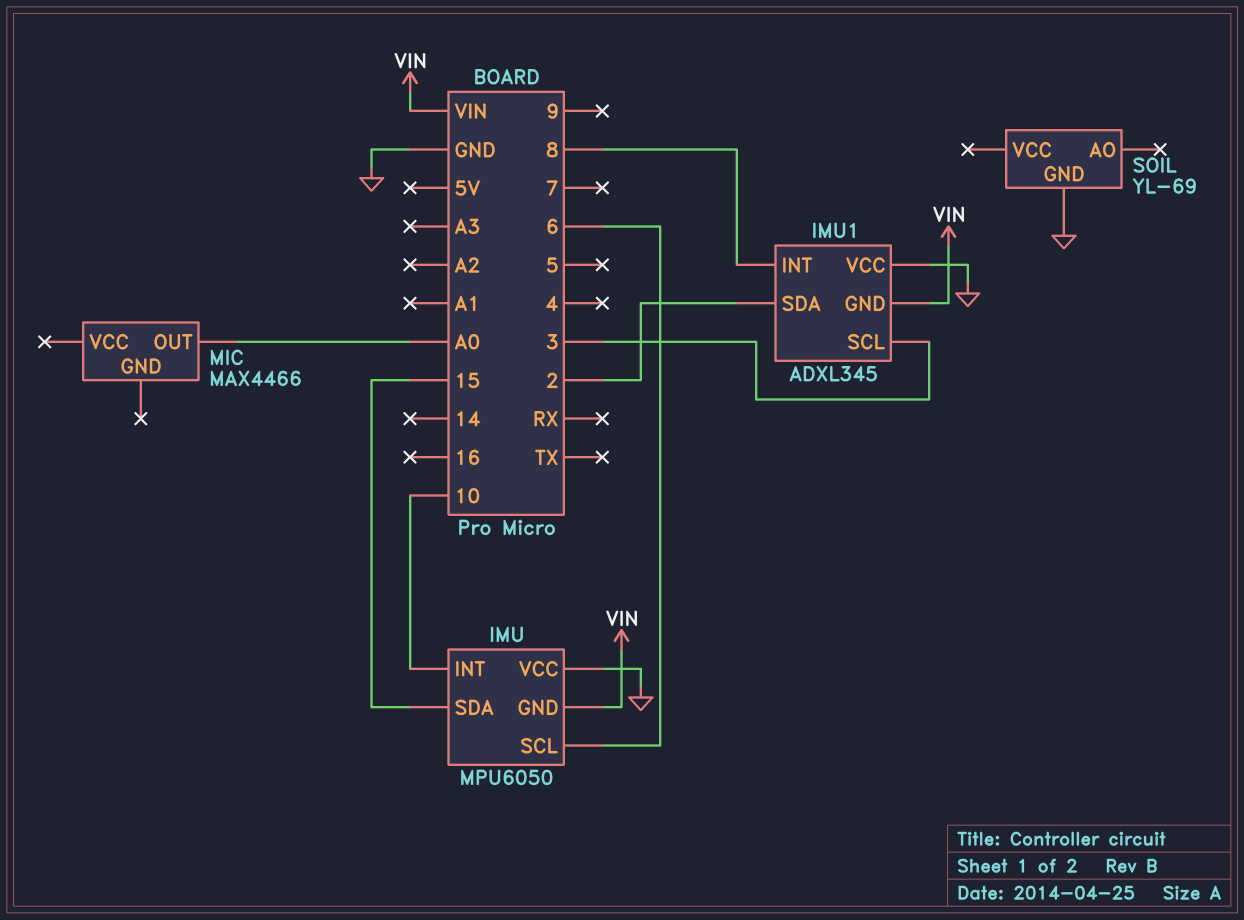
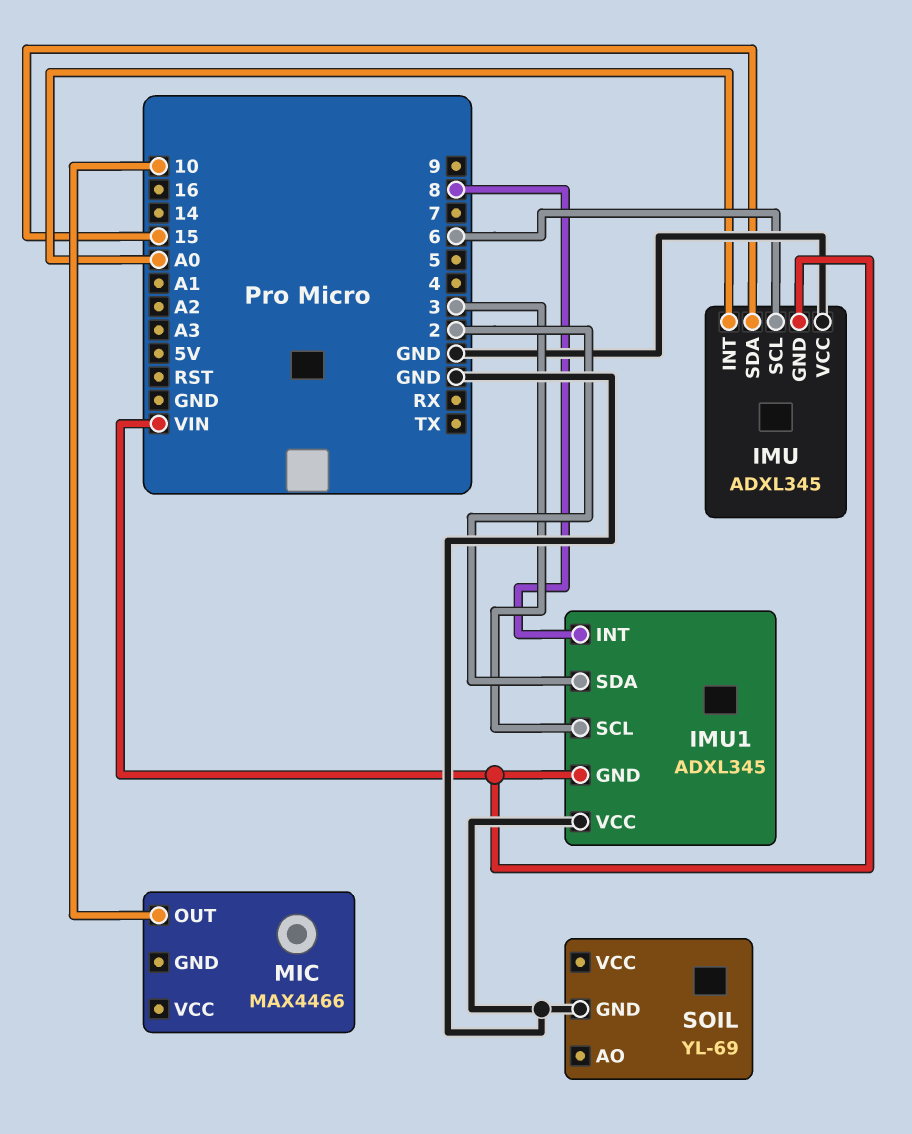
IMU: MPU6050 -> ADXL345
IMU pin INT: 10 -> A0
MIC pin OUT: A0 -> 10

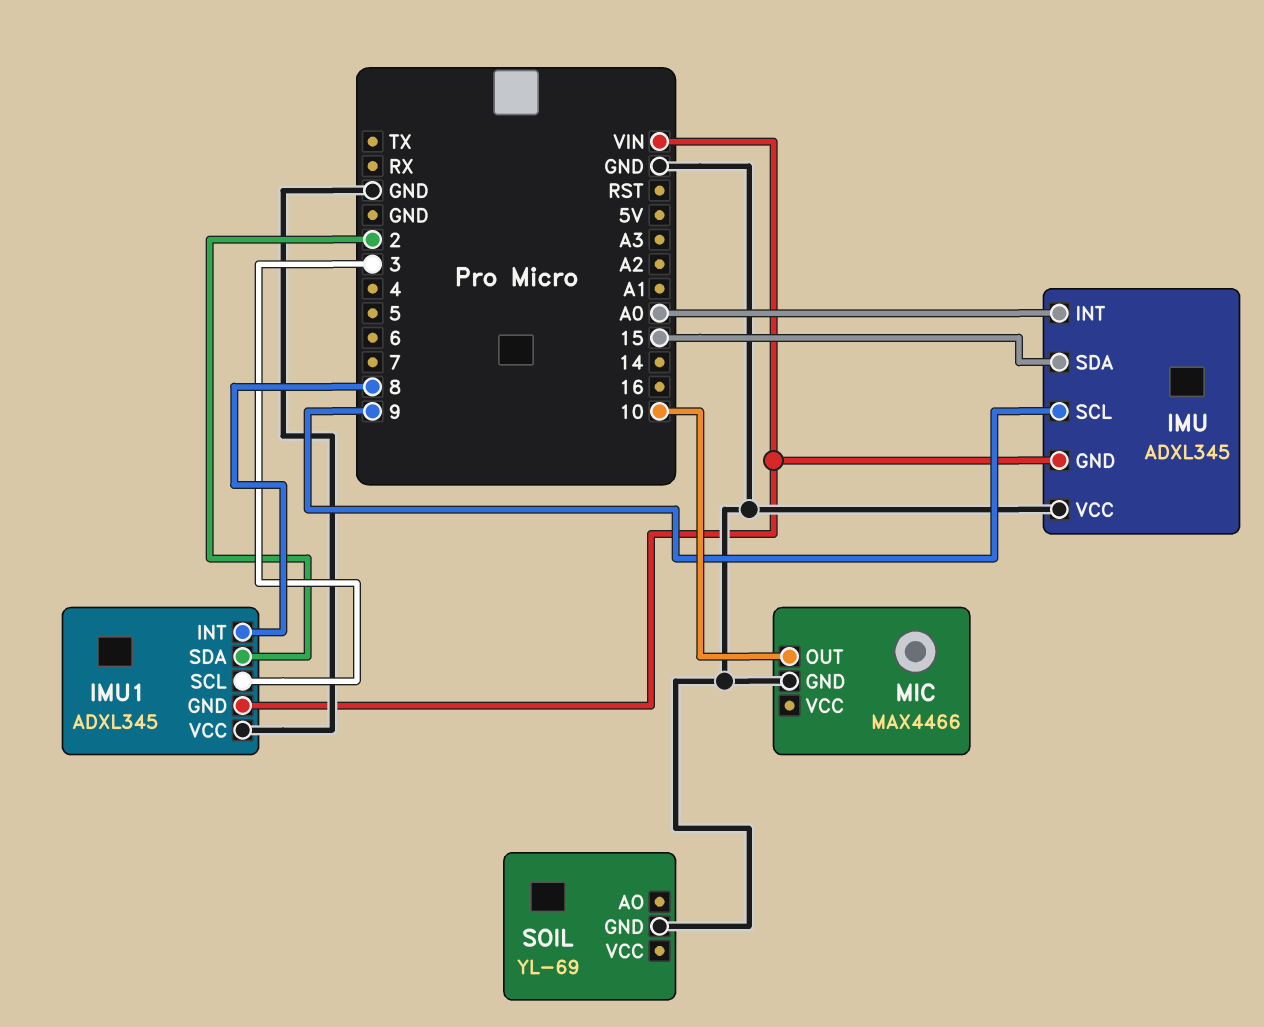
IMU pin SCL: 6 -> 9
MIC pin GND: none -> GND

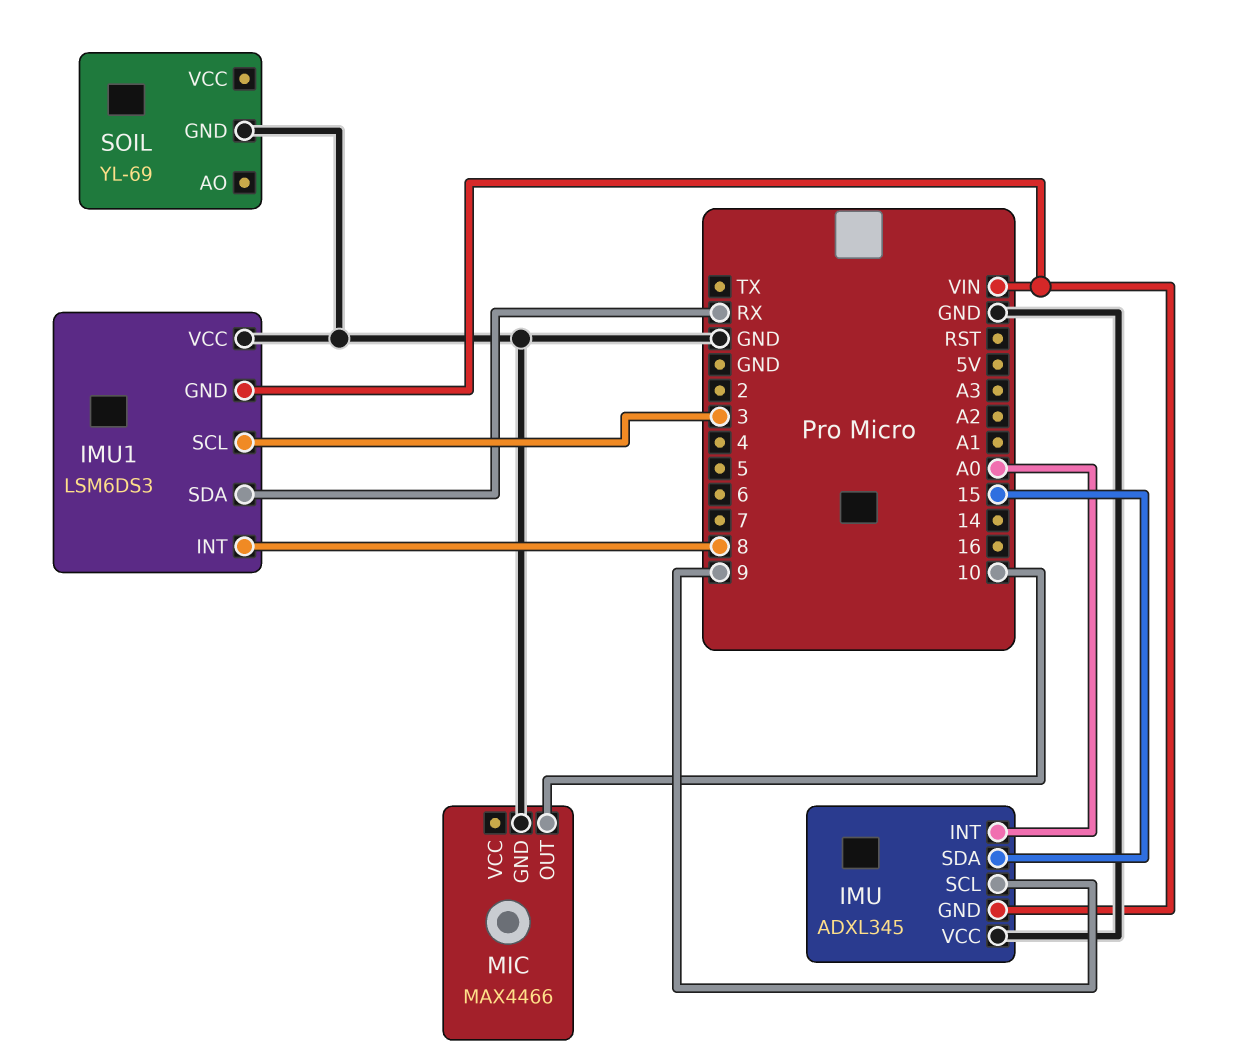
IMU1: ADXL345 -> LSM6DS3
IMU1 pin SDA: 2 -> RX

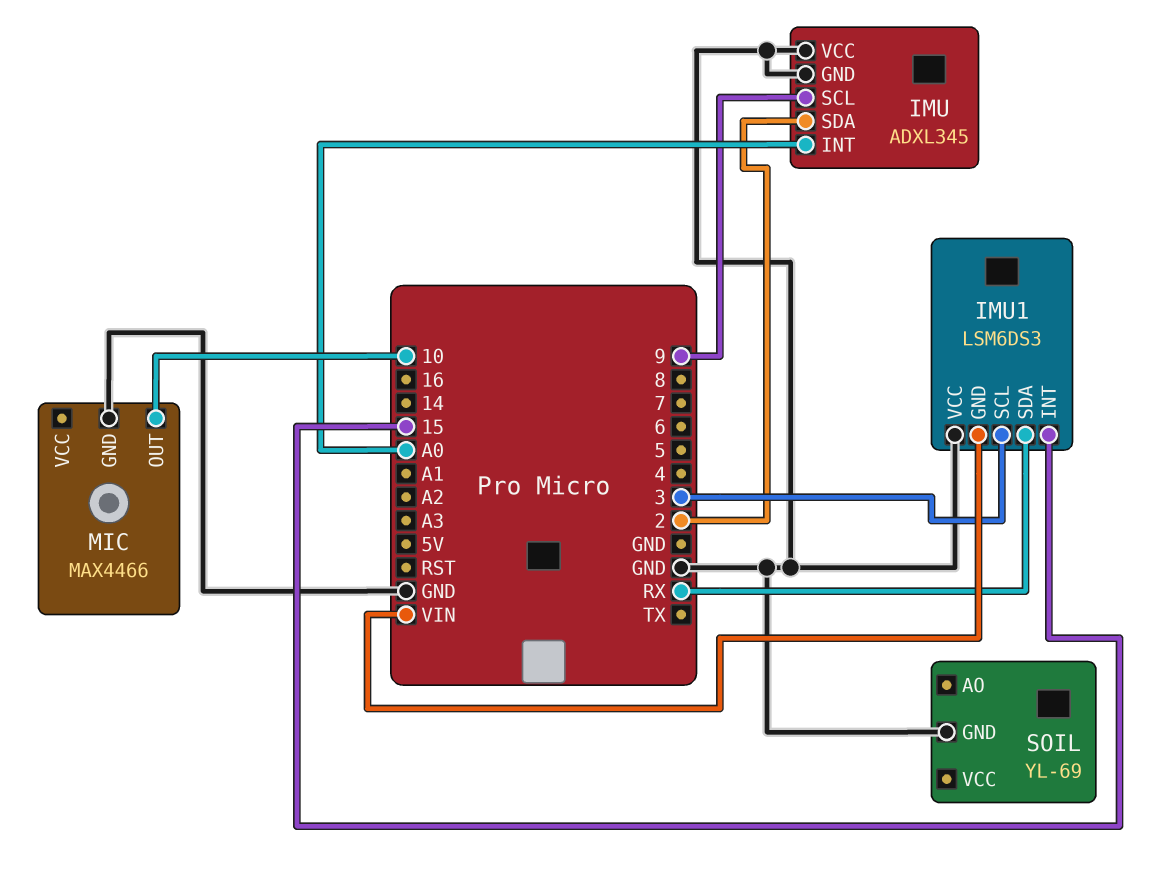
IMU pin GND: VIN -> GND
IMU pin SDA: 15 -> 2
IMU1 pin INT: 8 -> 15

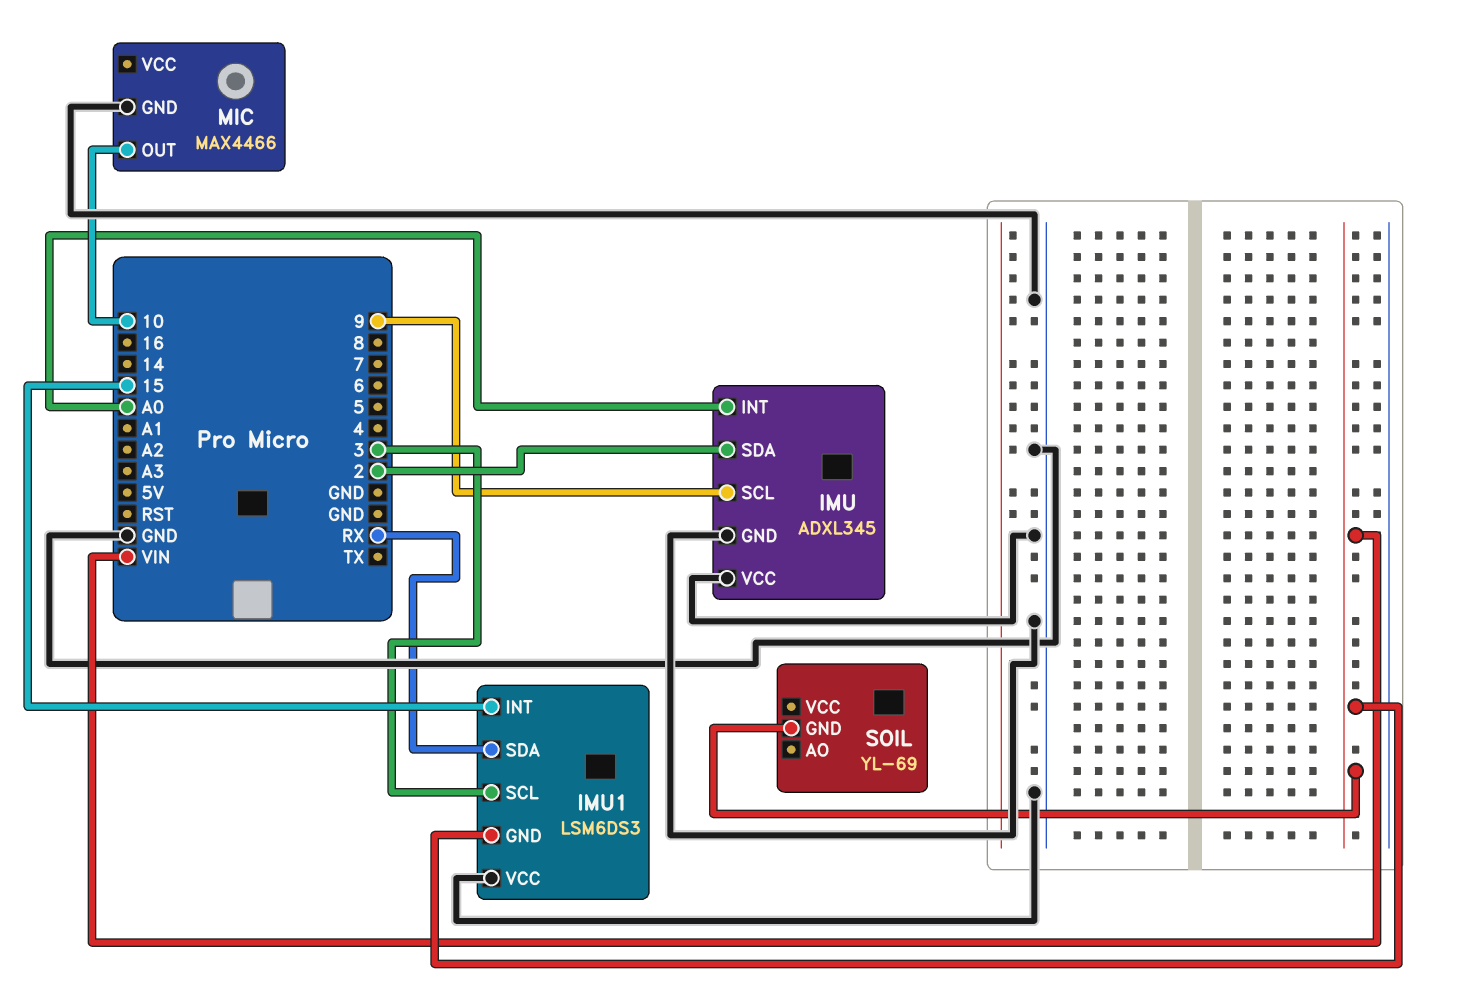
SOIL pin GND: GND -> VIN

